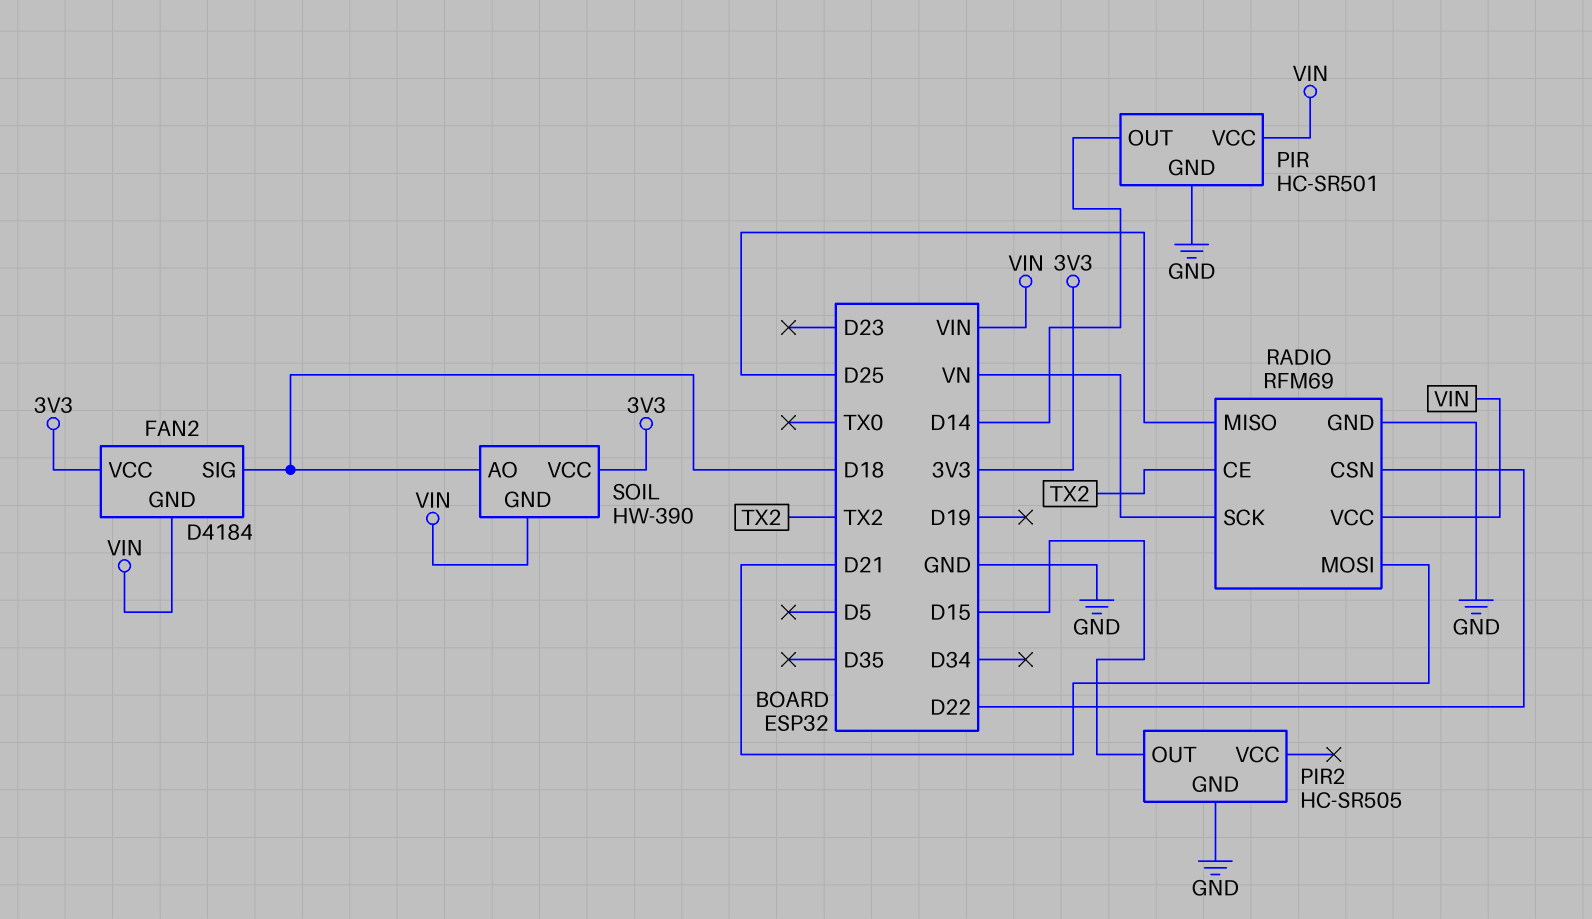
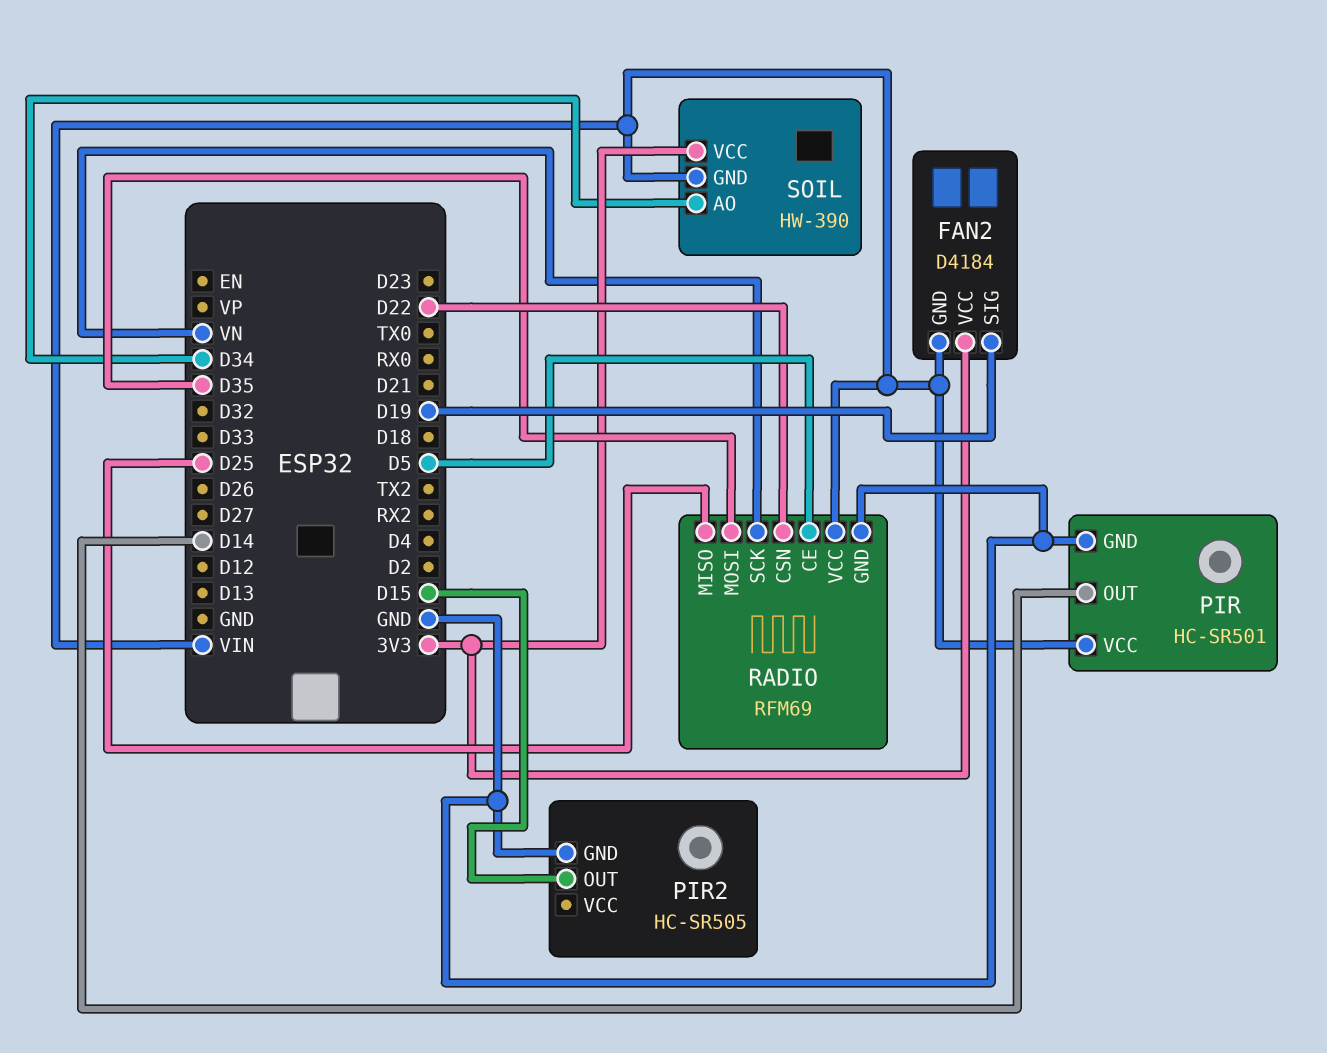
FAN2 pin SIG: D18 -> D19
RADIO pin CE: TX2 -> D5
RADIO pin MOSI: D21 -> D35
SOIL pin AO: D18 -> D34

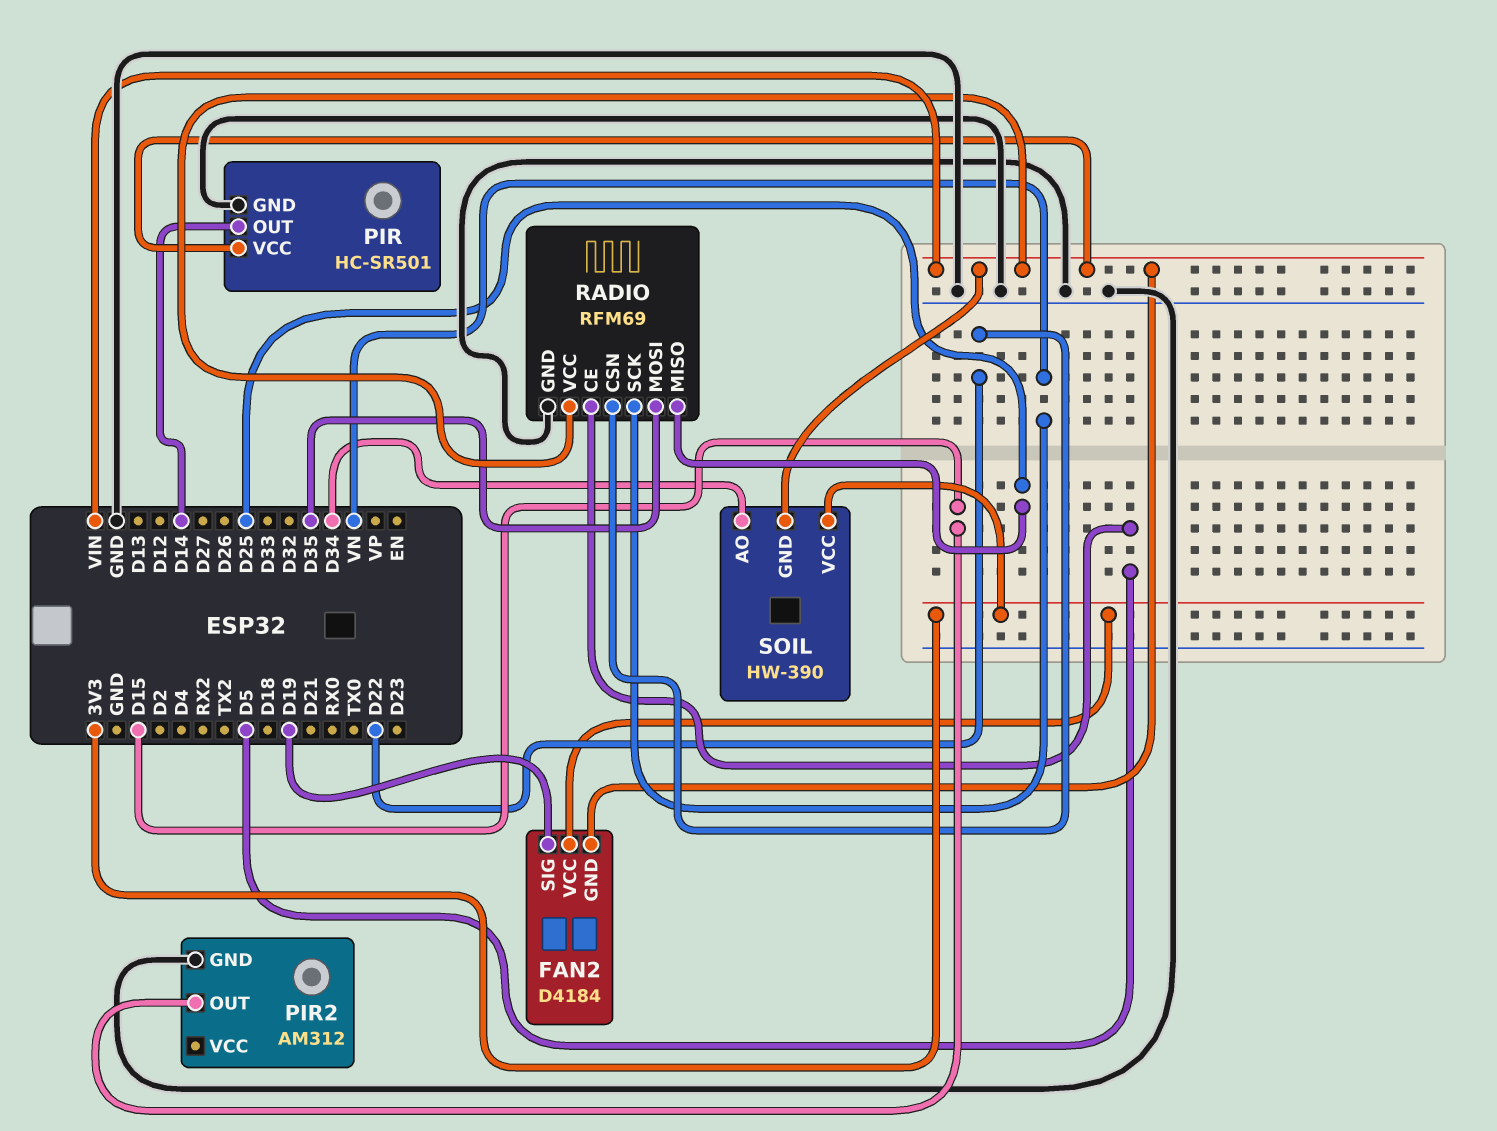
PIR2: HC-SR505 -> AM312

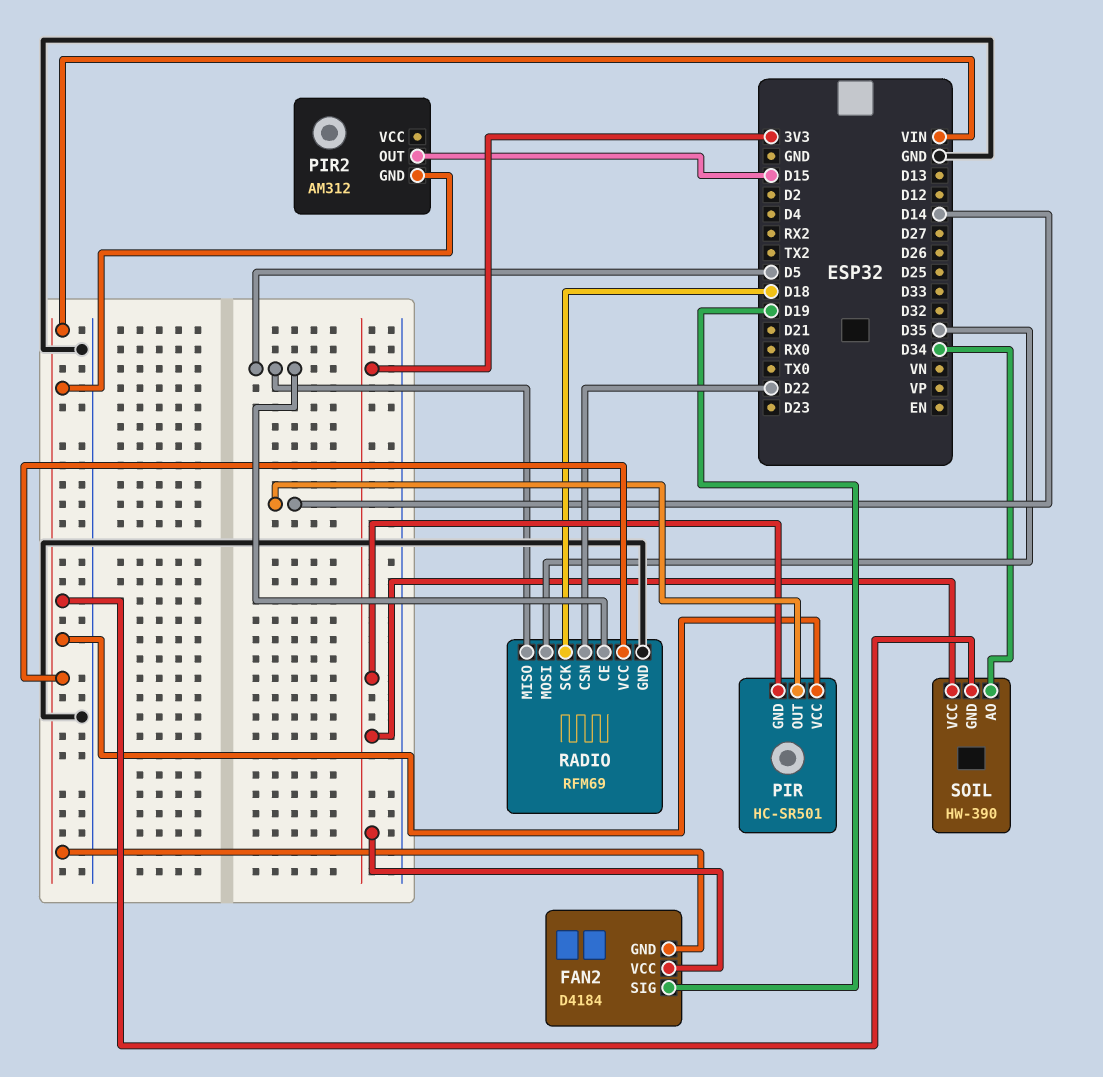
PIR pin GND: GND -> 3V3
PIR2 pin GND: GND -> VIN
RADIO pin MISO: D25 -> D5
RADIO pin SCK: VN -> D18

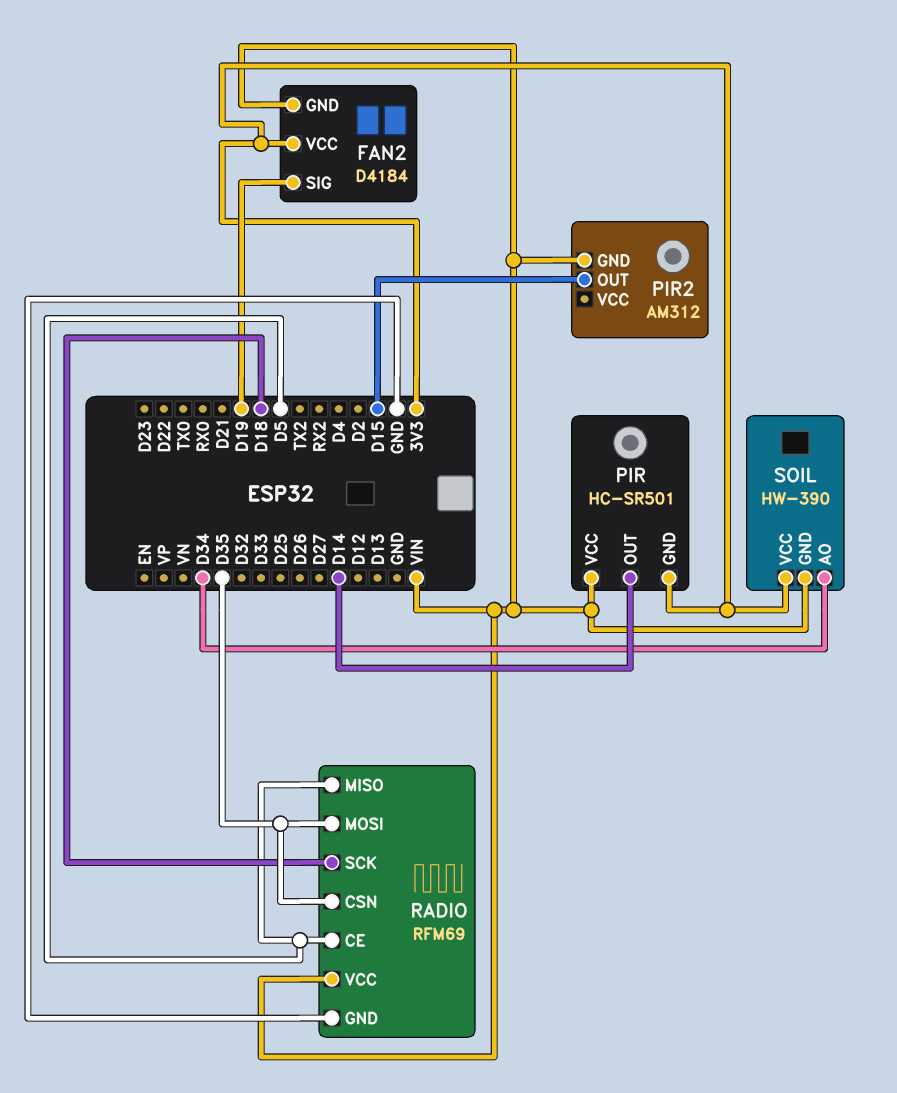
RADIO pin CSN: D22 -> D35

